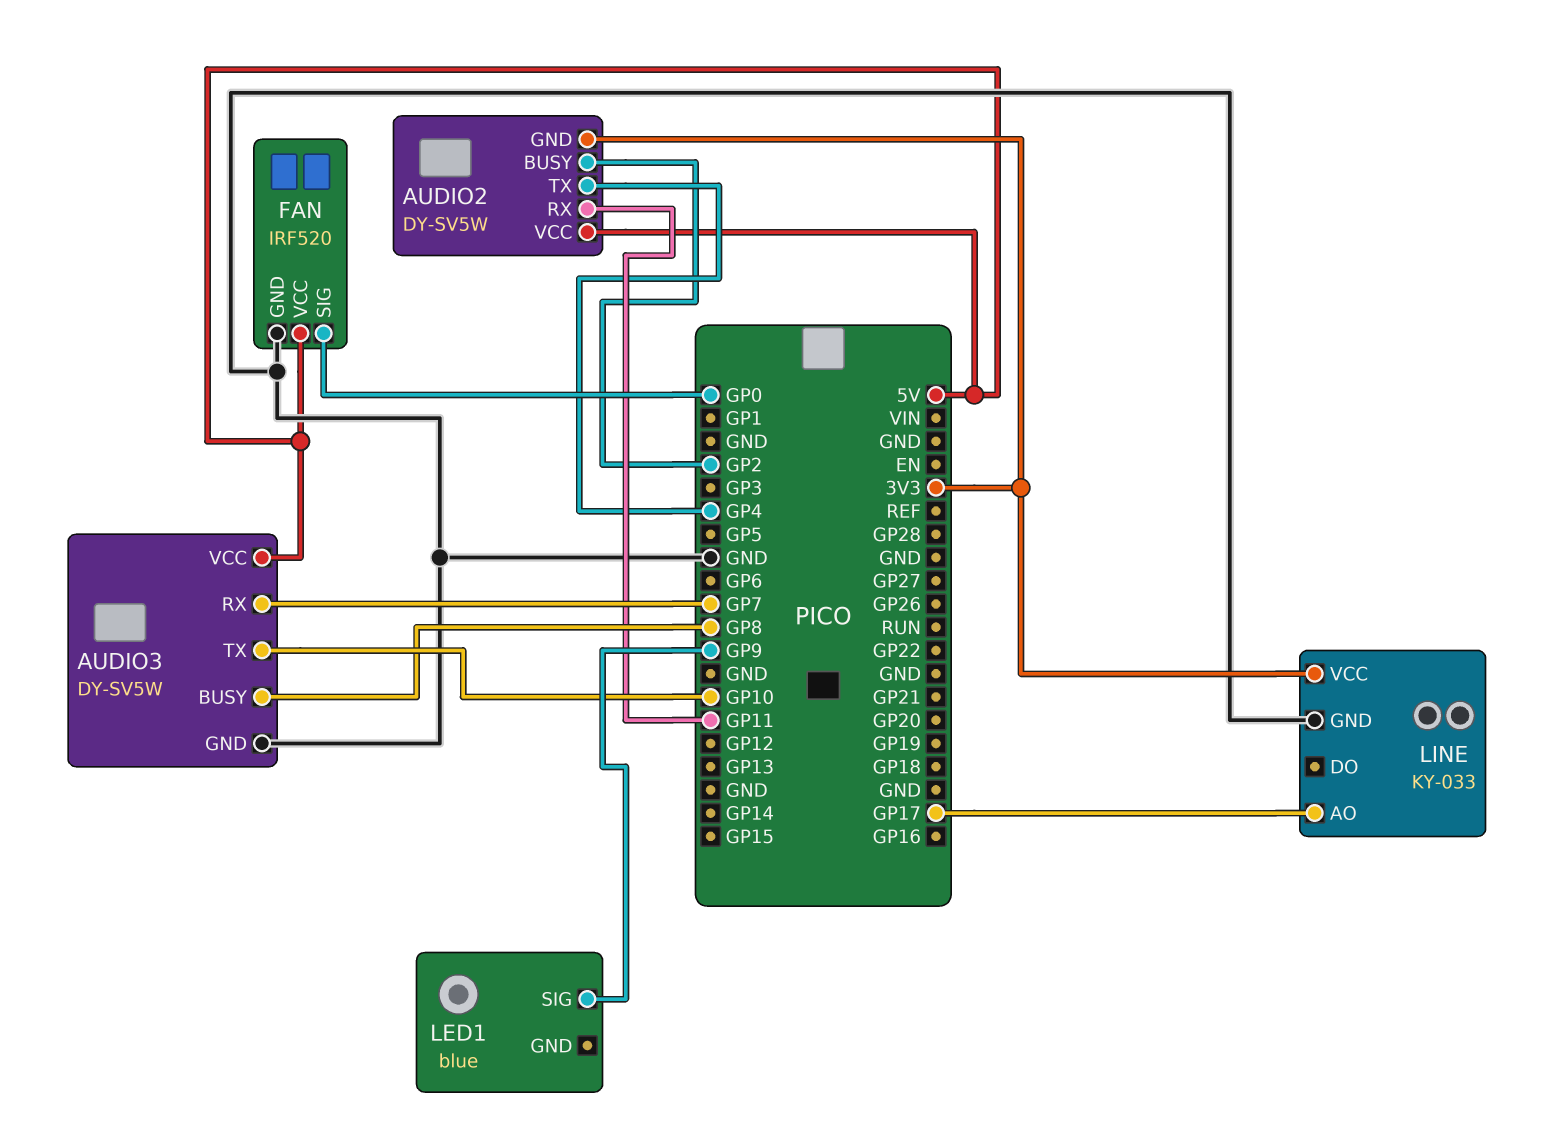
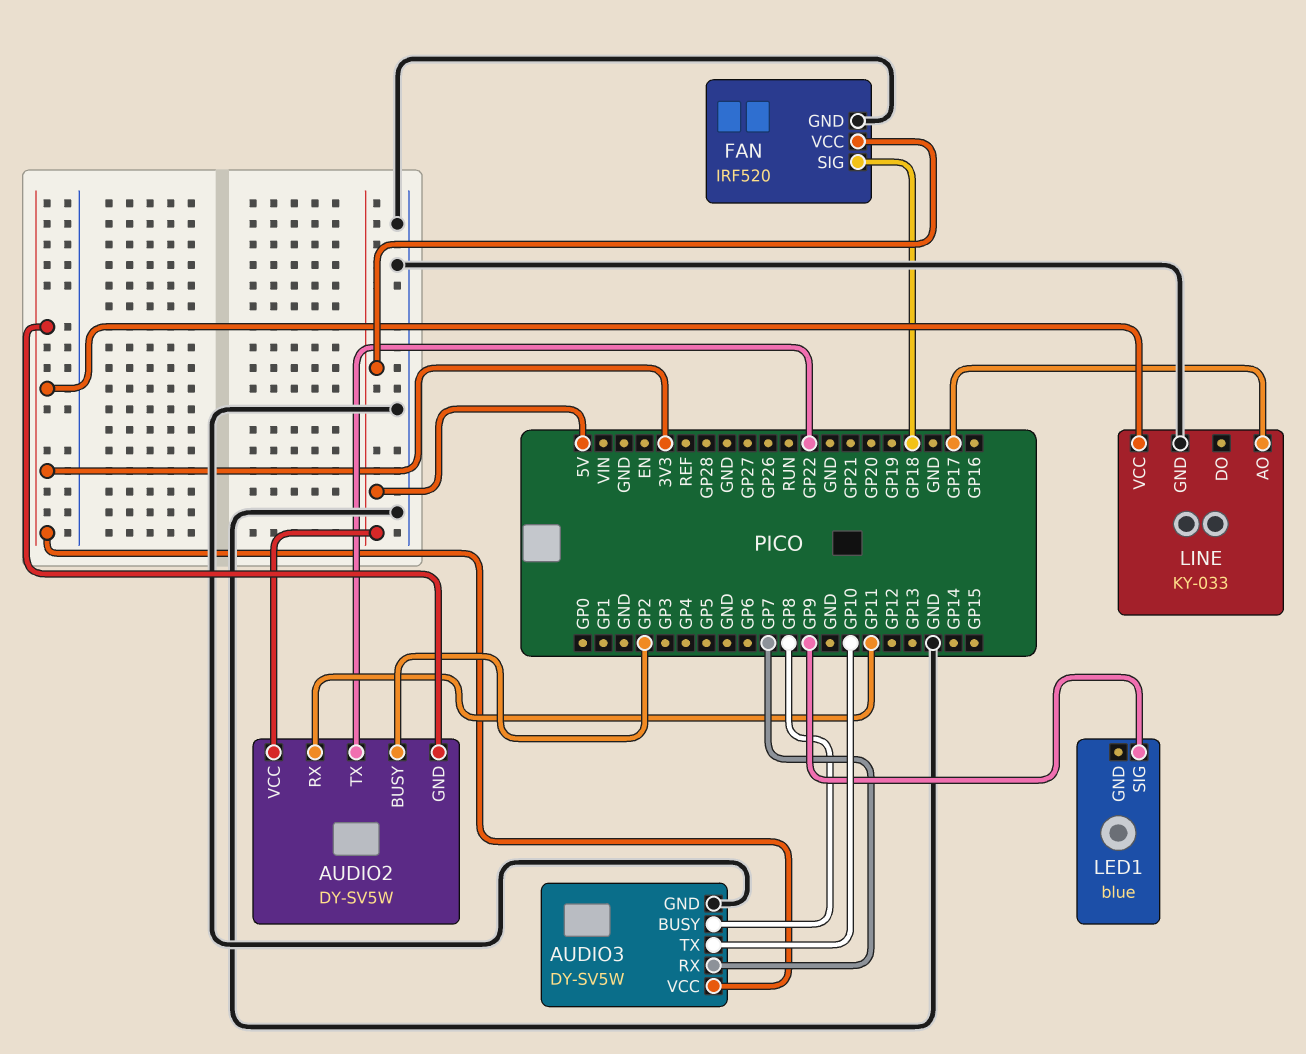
AUDIO2 pin TX: GP4 -> GP22
AUDIO3 pin VCC: 5V -> 3V3
FAN pin SIG: GP0 -> GP18

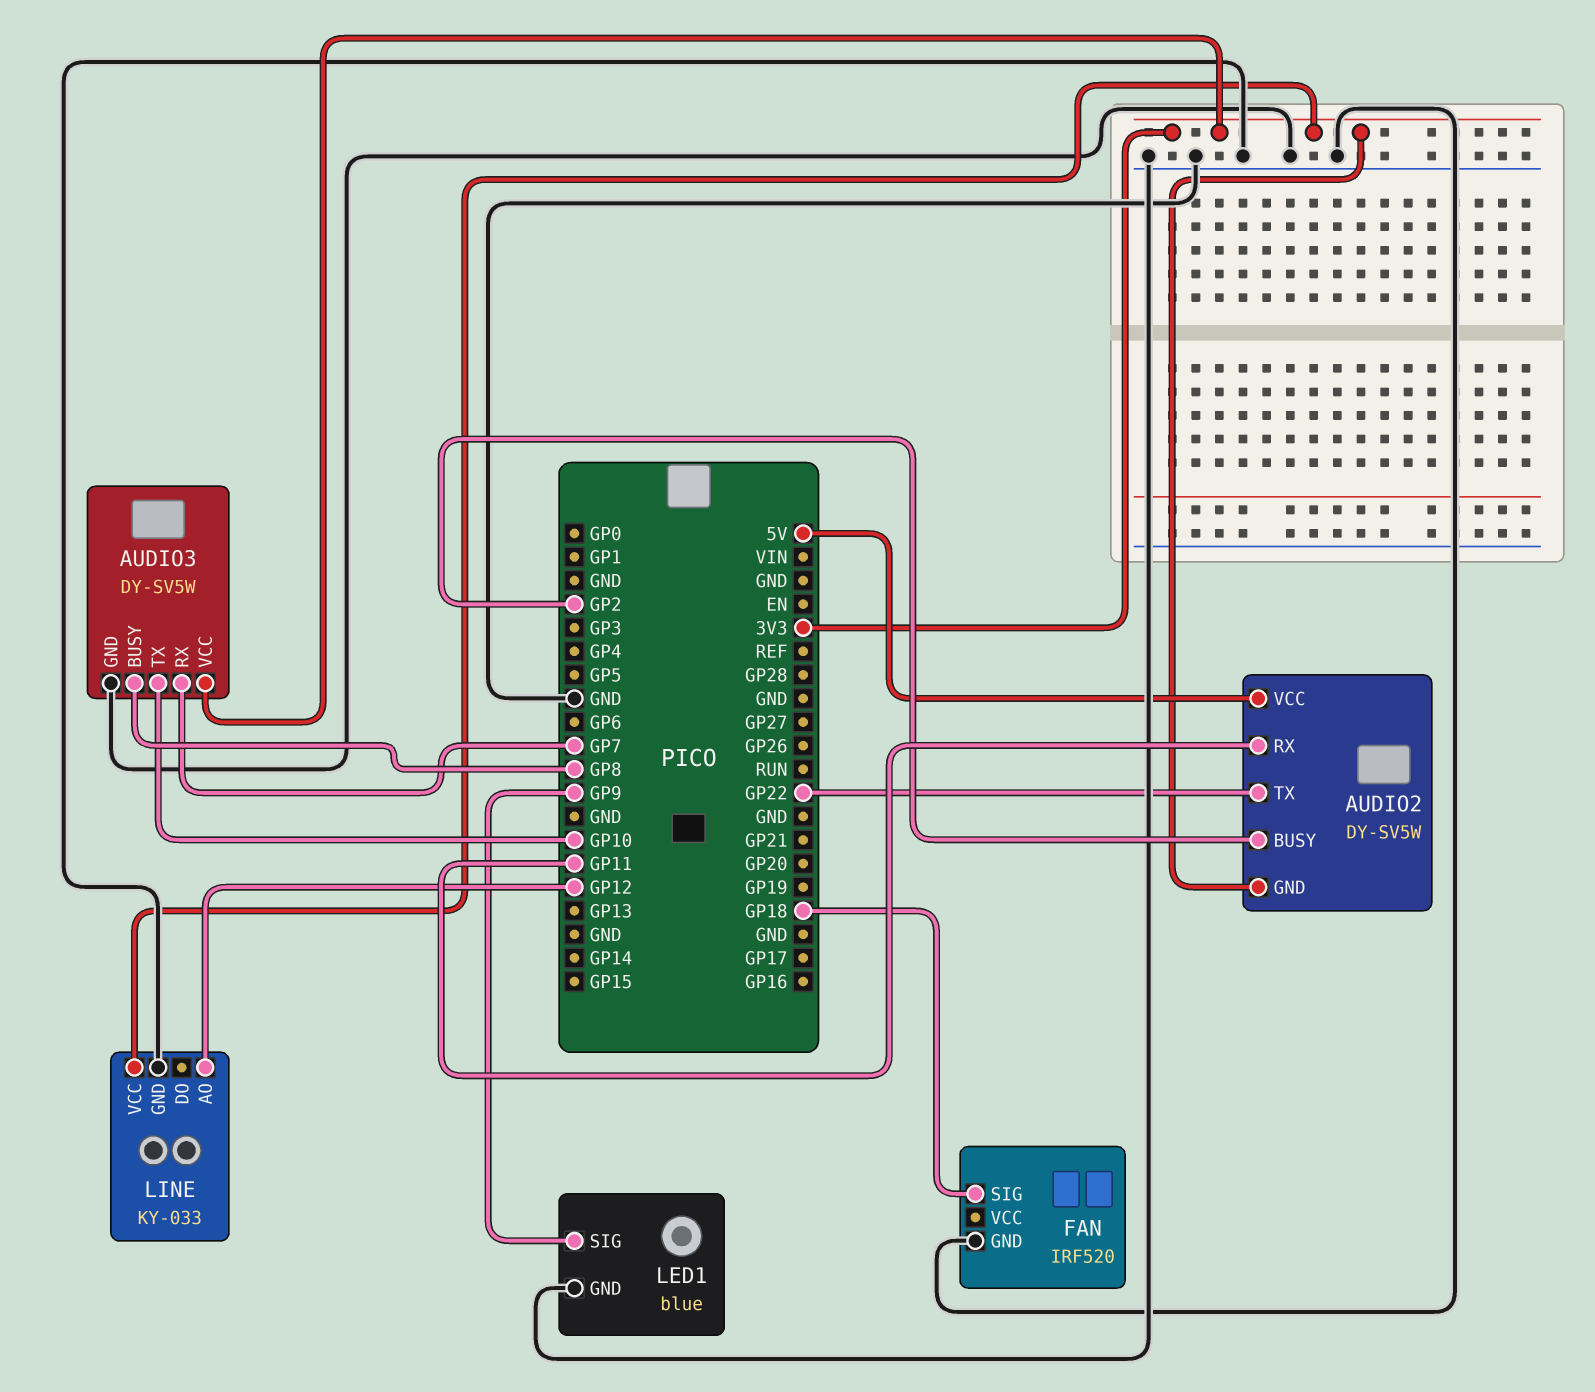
FAN pin VCC: 5V -> none
LED1 pin GND: none -> GND
LINE pin AO: GP17 -> GP12

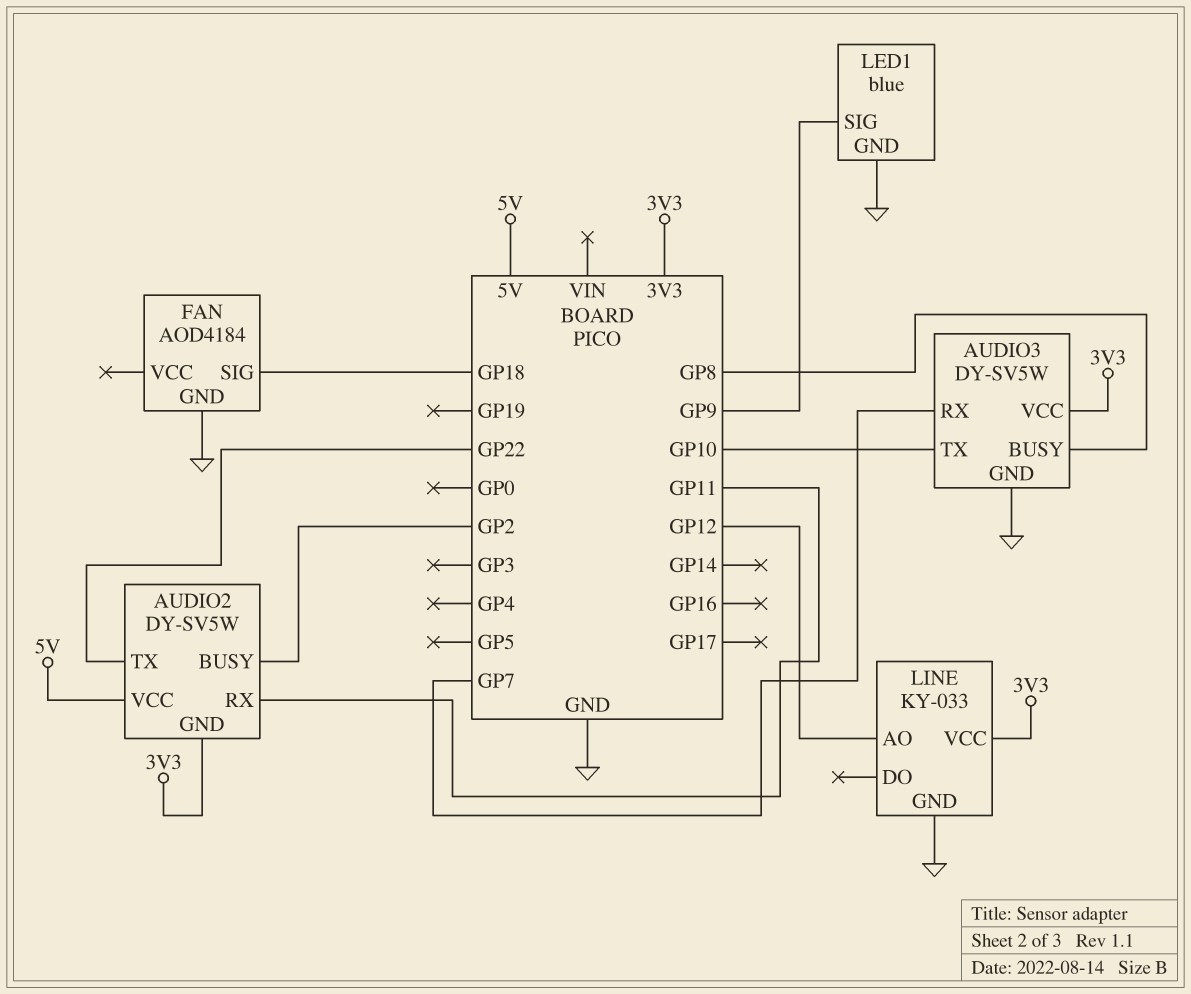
FAN: IRF520 -> AOD4184

